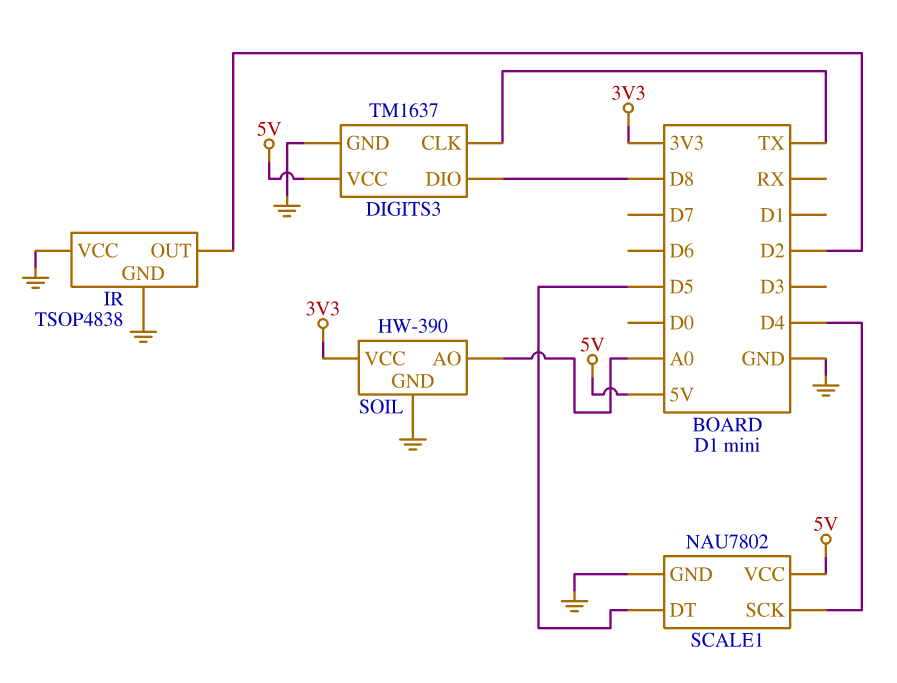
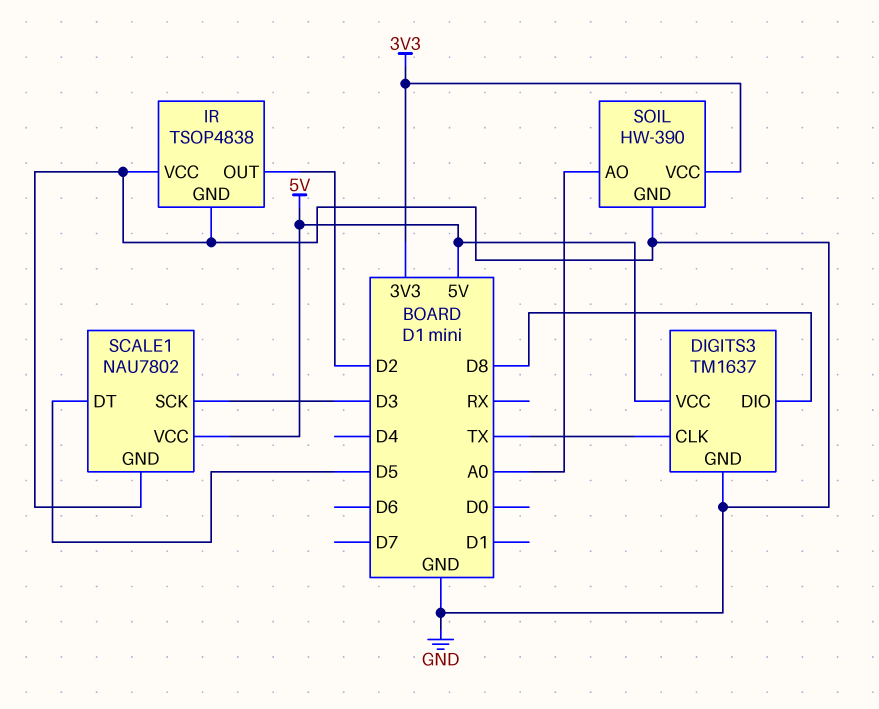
SCALE1 pin SCK: D4 -> D3

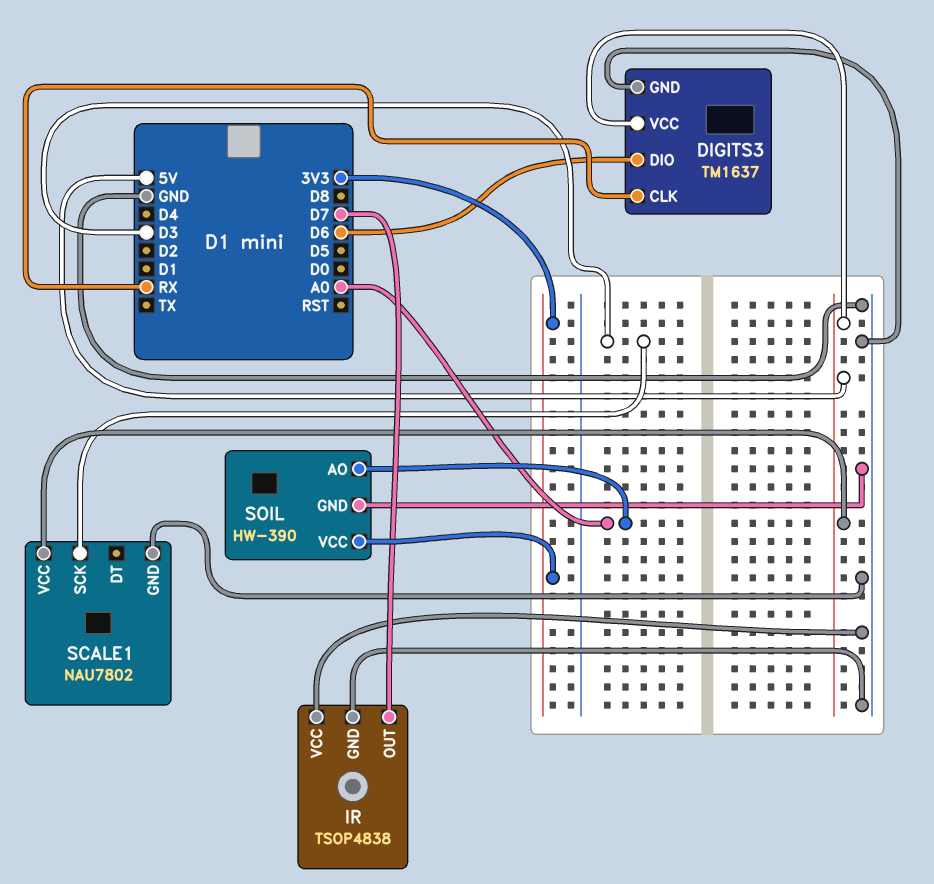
DIGITS3 pin CLK: TX -> RX
DIGITS3 pin DIO: D8 -> D6
IR pin OUT: D2 -> D7
SCALE1 pin DT: D5 -> none

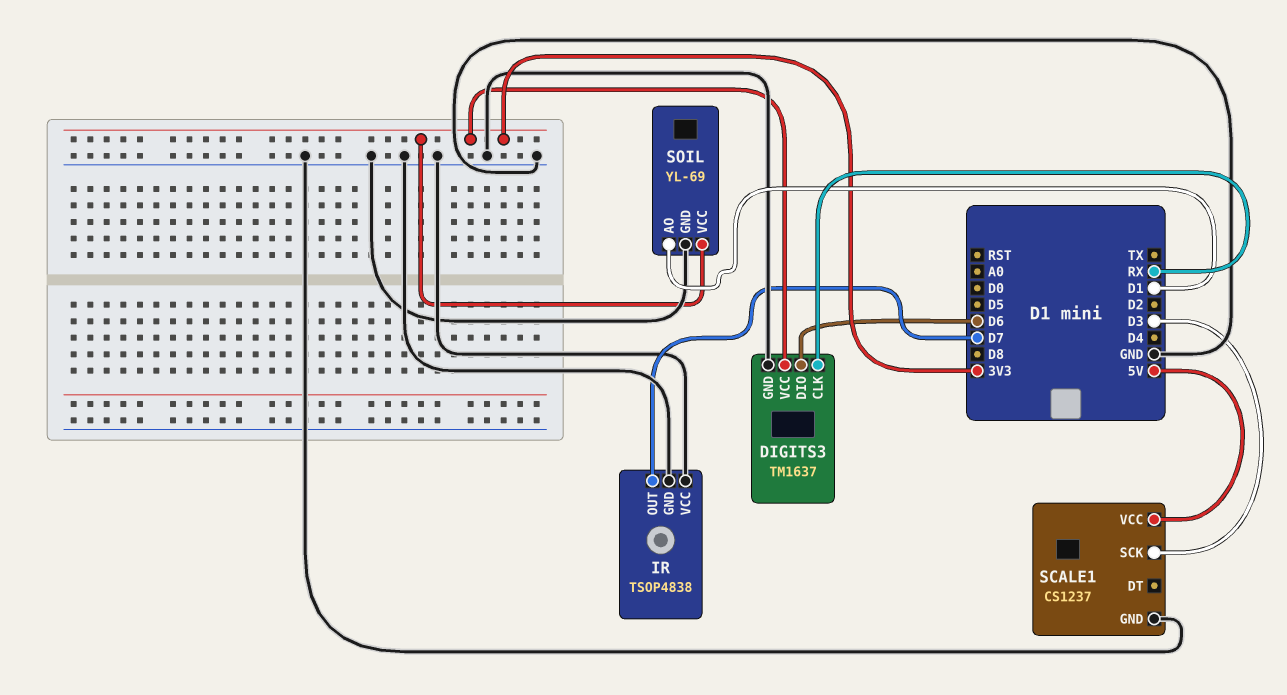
DIGITS3 pin VCC: 5V -> 3V3
SCALE1: NAU7802 -> CS1237
SOIL: HW-390 -> YL-69
SOIL pin AO: A0 -> D1

